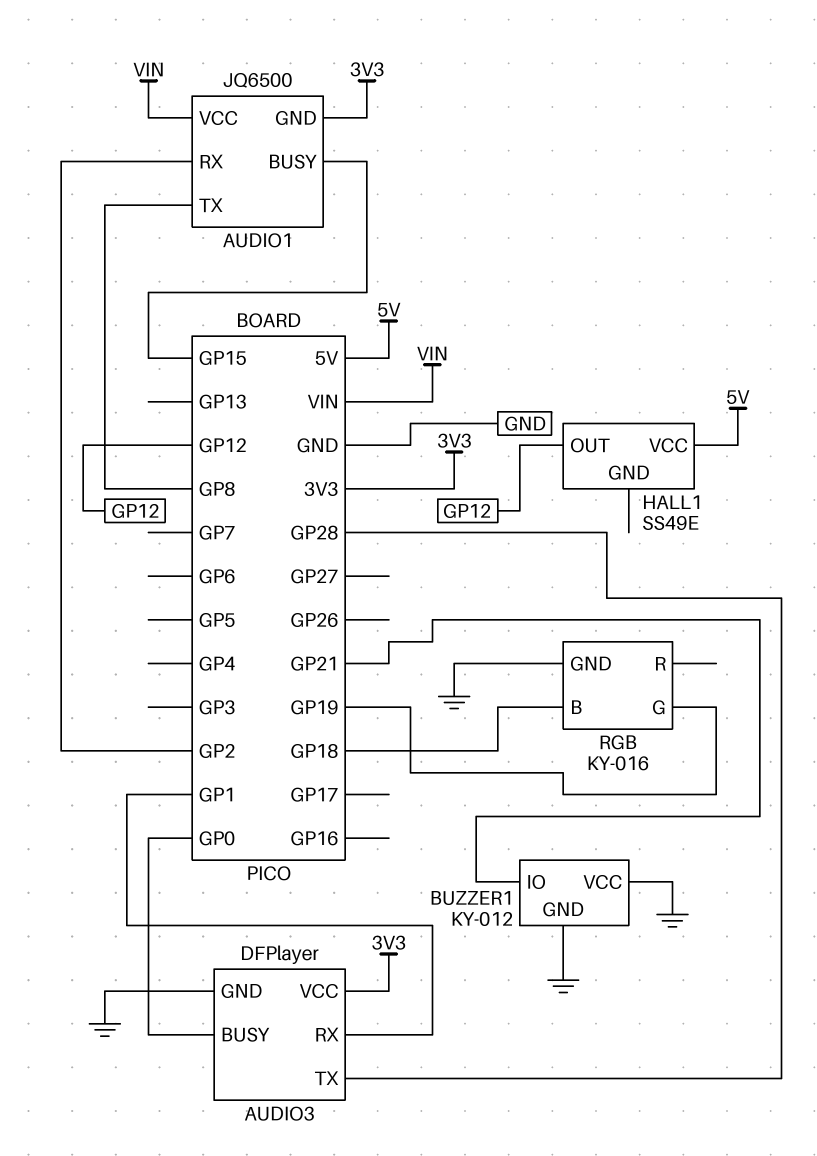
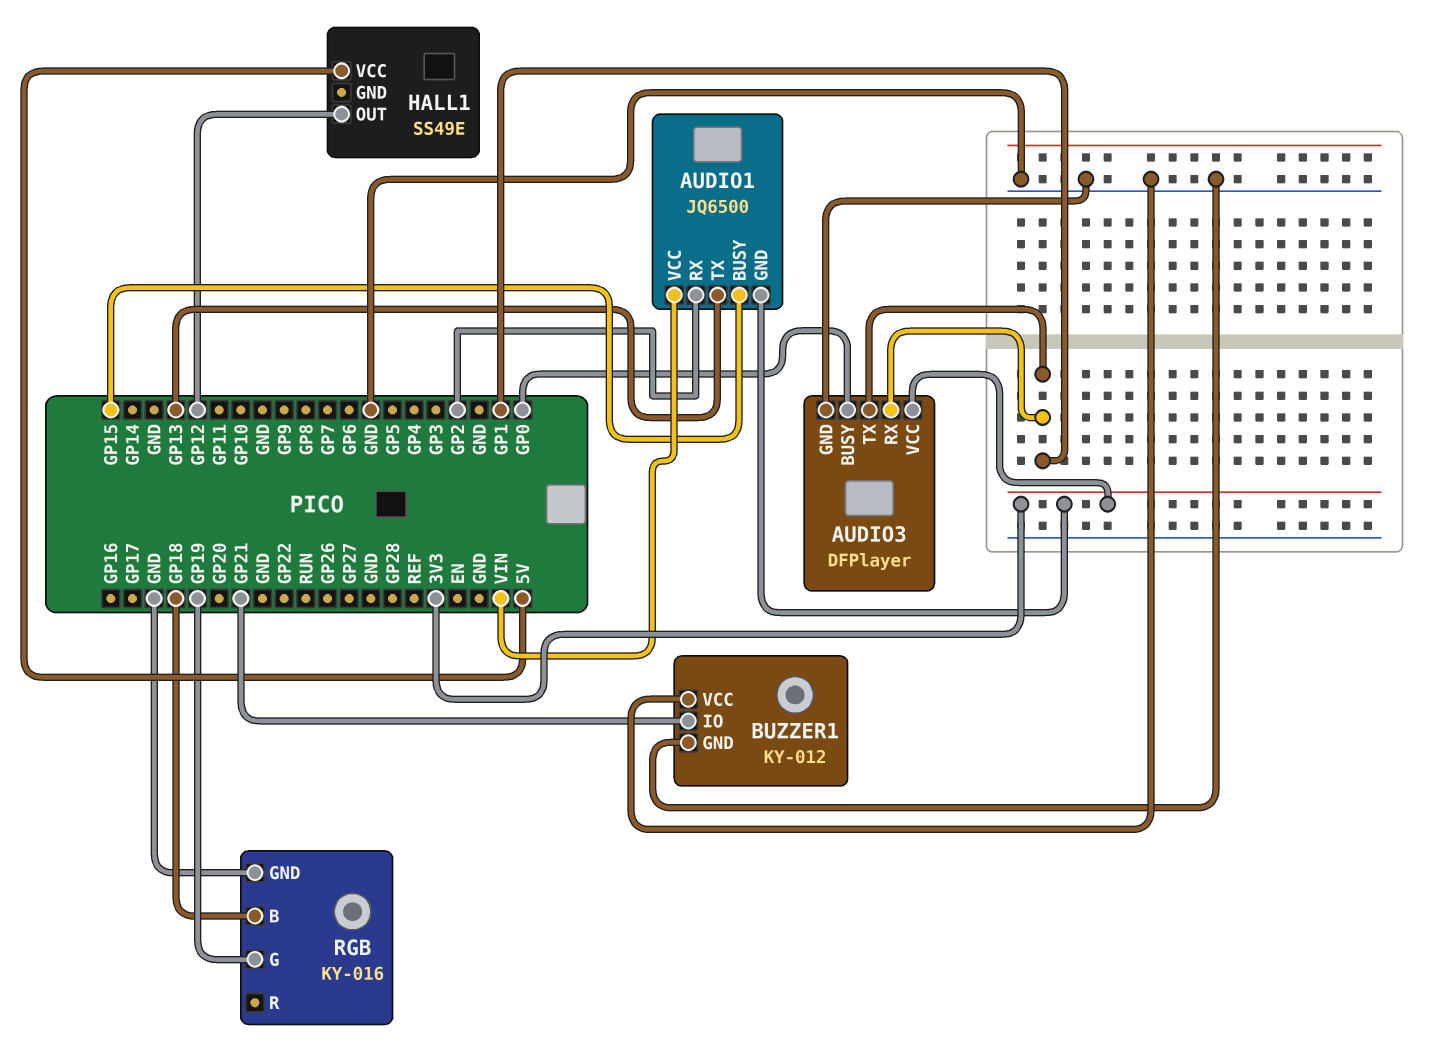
AUDIO1 pin TX: GP8 -> GP13
AUDIO3 pin TX: GP28 -> GP1

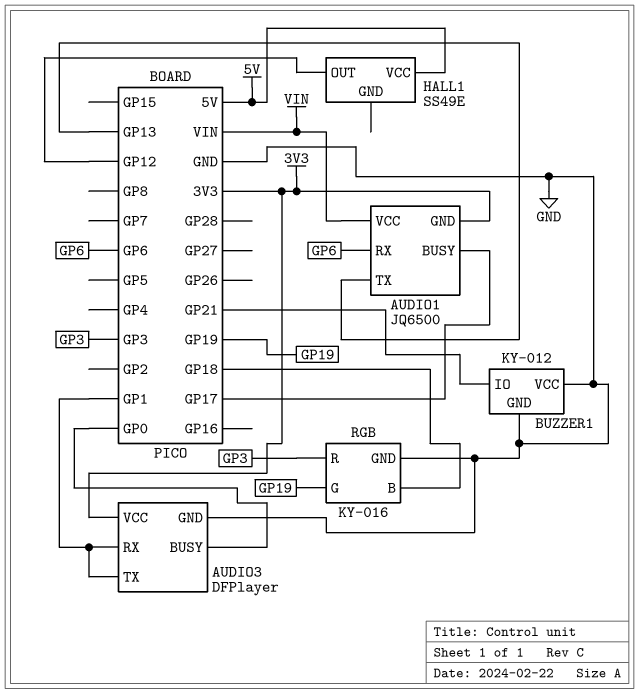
AUDIO1 pin BUSY: GP15 -> GP17
AUDIO1 pin RX: GP2 -> GP6
RGB pin R: none -> GP3

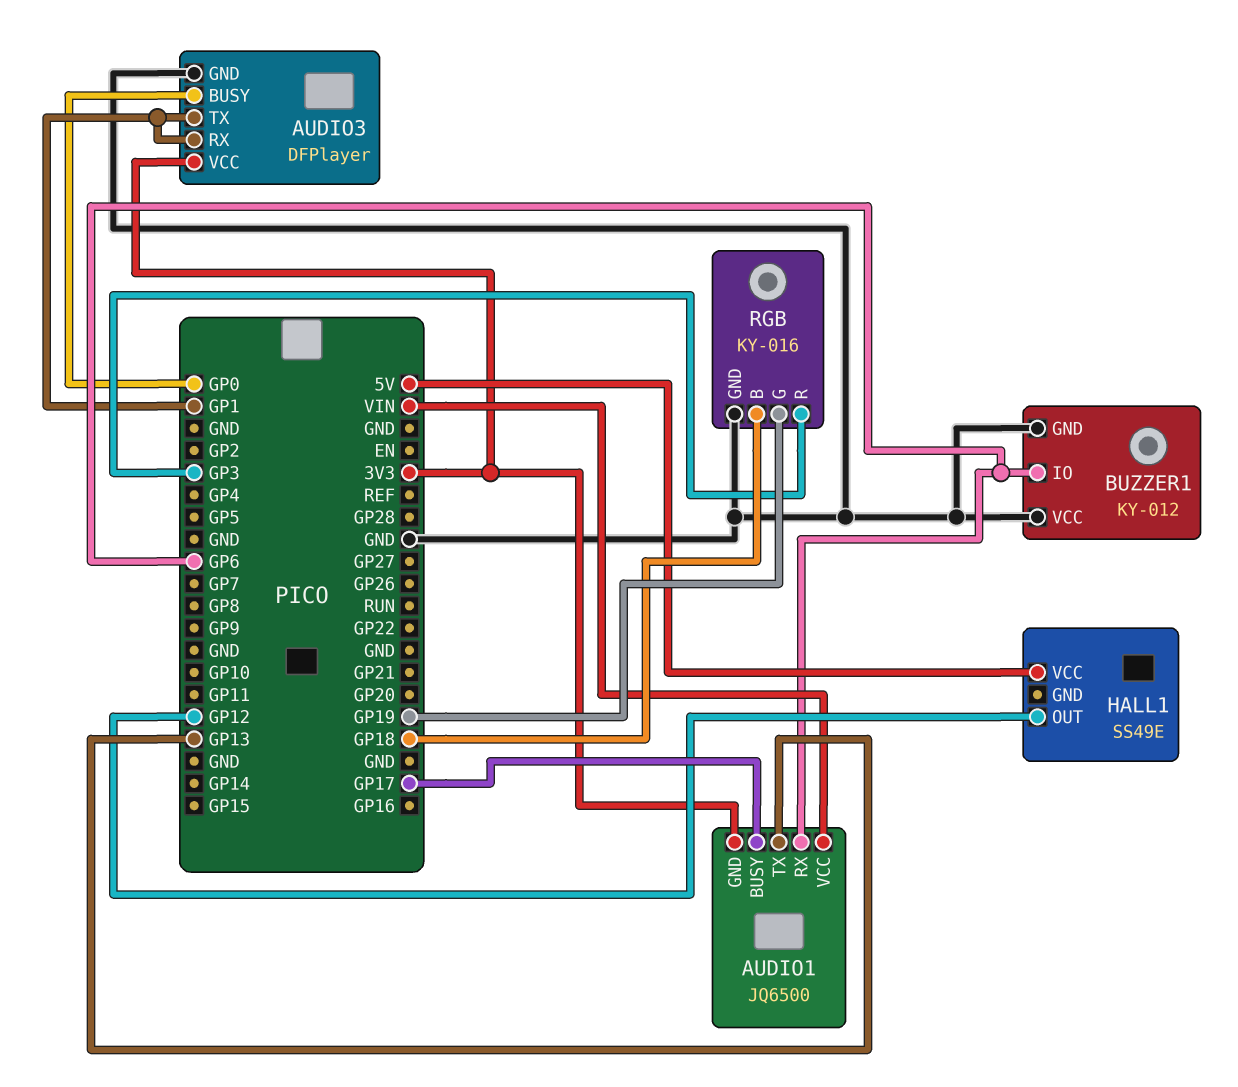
BUZZER1 pin IO: GP21 -> GP6

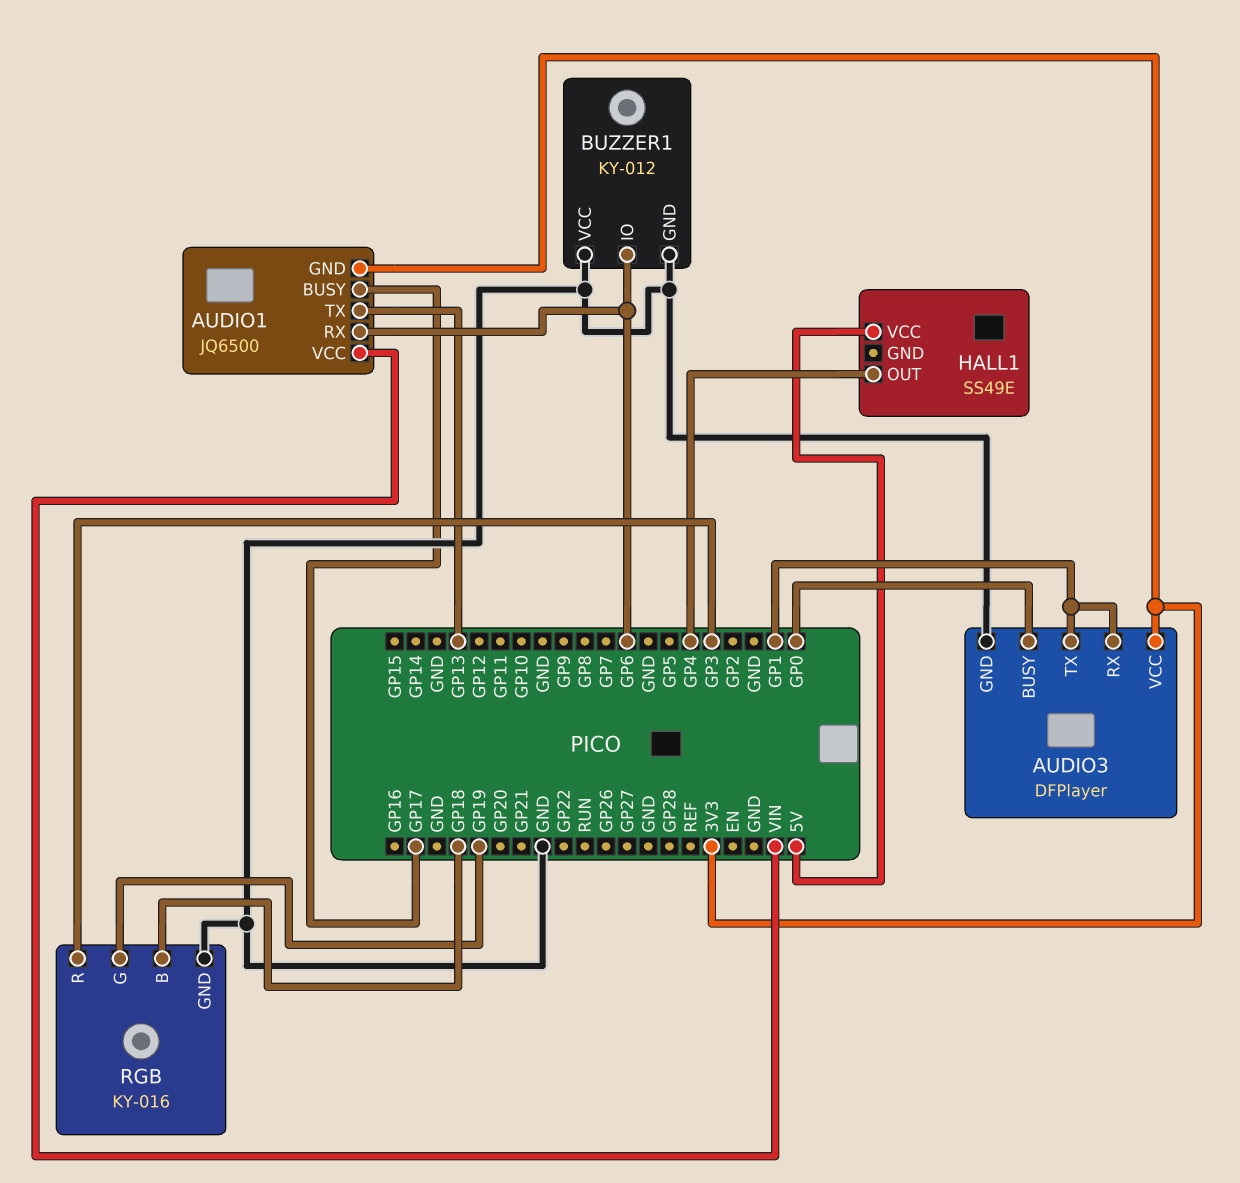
HALL1 pin OUT: GP12 -> GP4

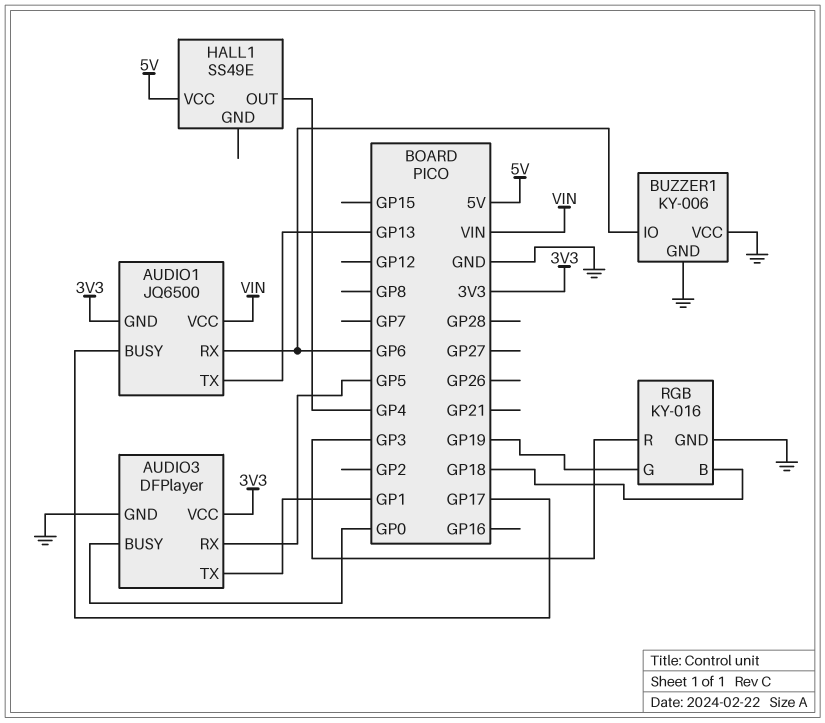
AUDIO3 pin RX: GP1 -> GP5
BUZZER1: KY-012 -> KY-006

